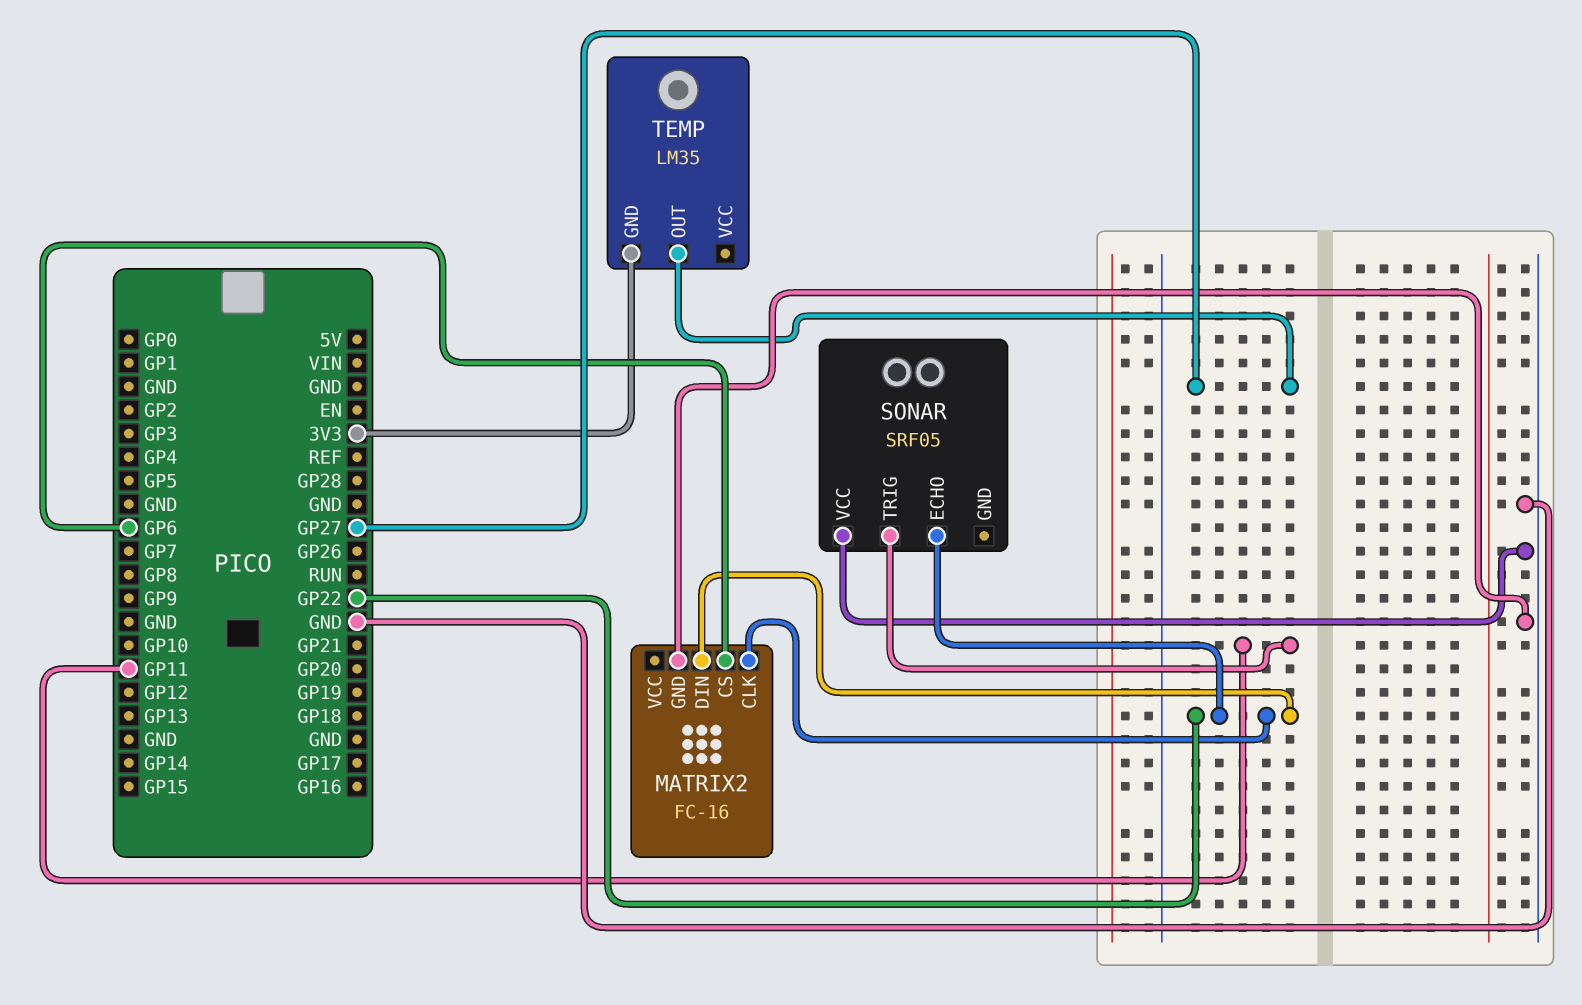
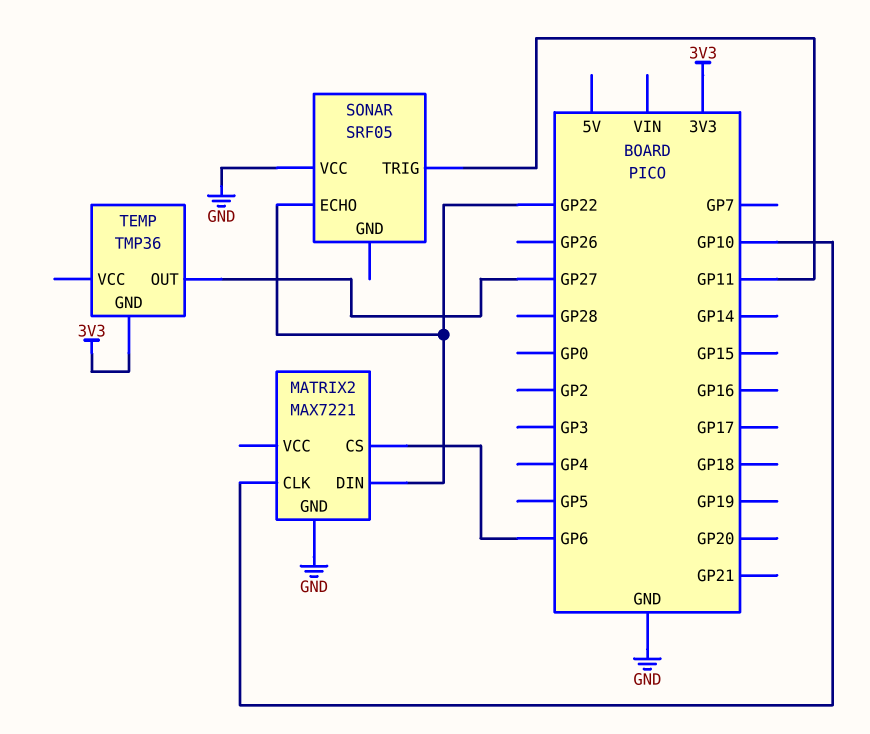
MATRIX2: FC-16 -> MAX7221
MATRIX2 pin CLK: GP22 -> GP10
TEMP: LM35 -> TMP36

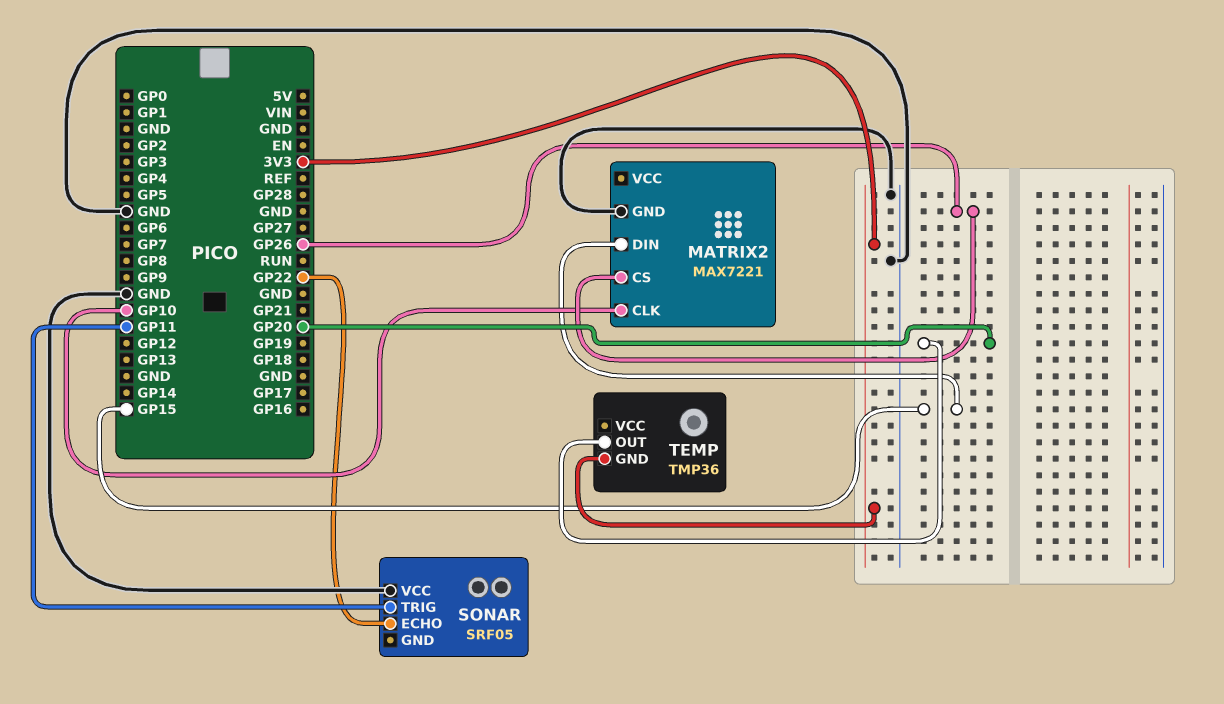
MATRIX2 pin CS: GP6 -> GP26
MATRIX2 pin DIN: GP22 -> GP15
TEMP pin OUT: GP27 -> GP20

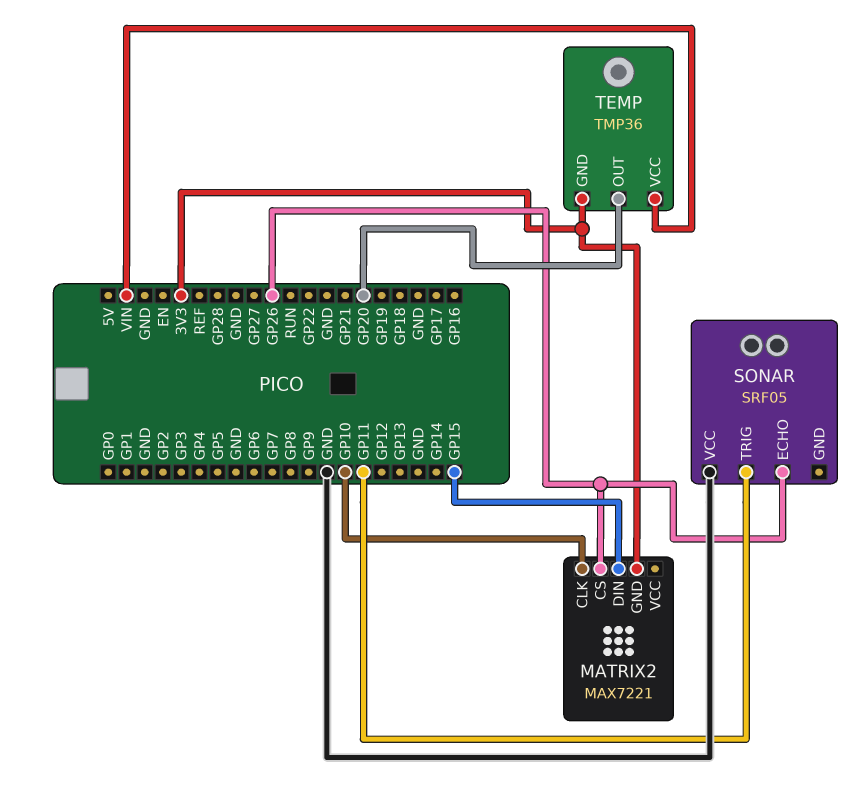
MATRIX2 pin GND: GND -> 3V3
SONAR pin ECHO: GP22 -> GP26
TEMP pin VCC: none -> VIN

